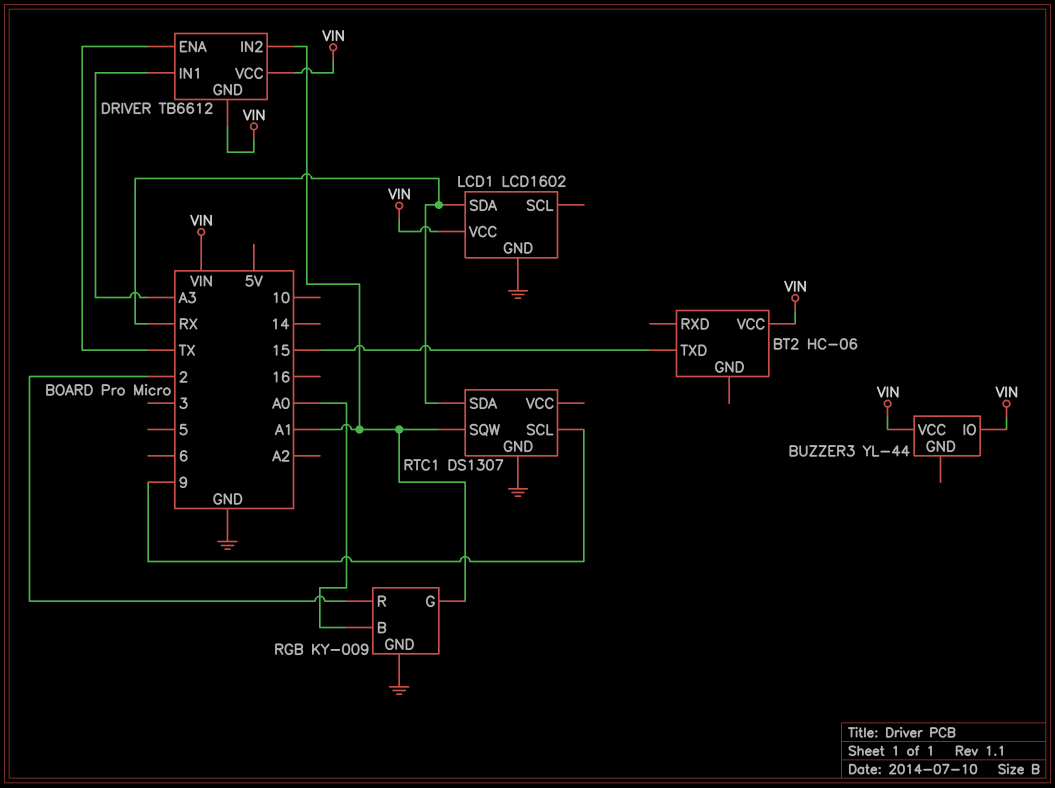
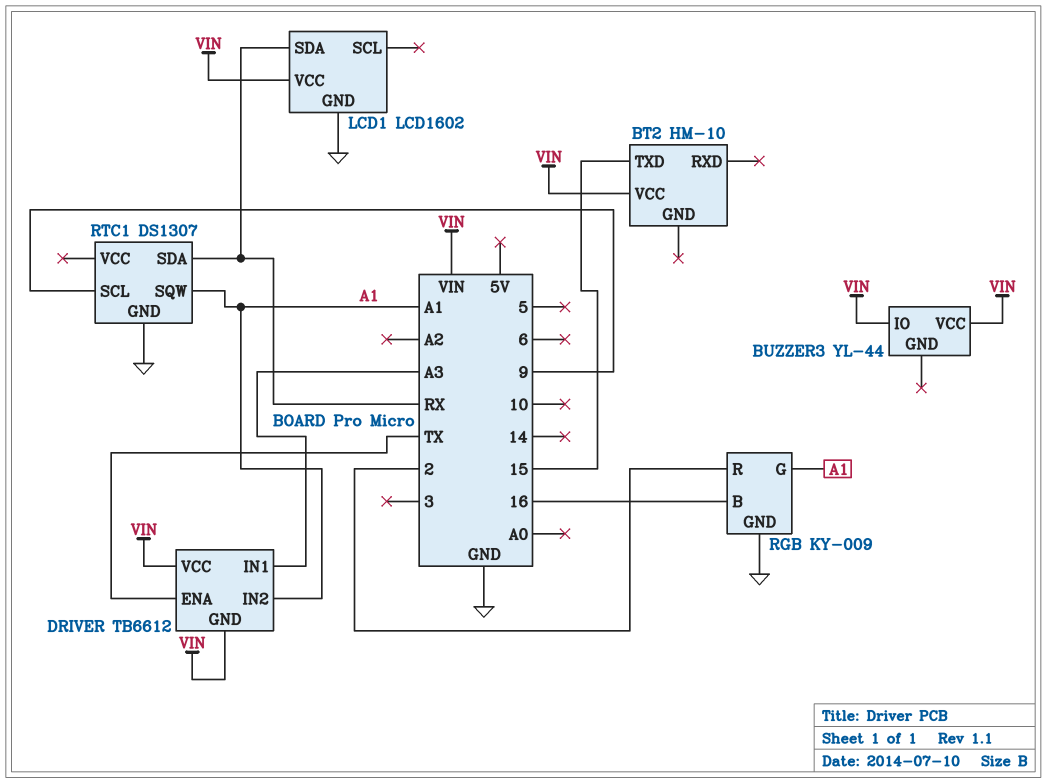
BT2: HC-06 -> HM-10
RGB pin B: A0 -> 16

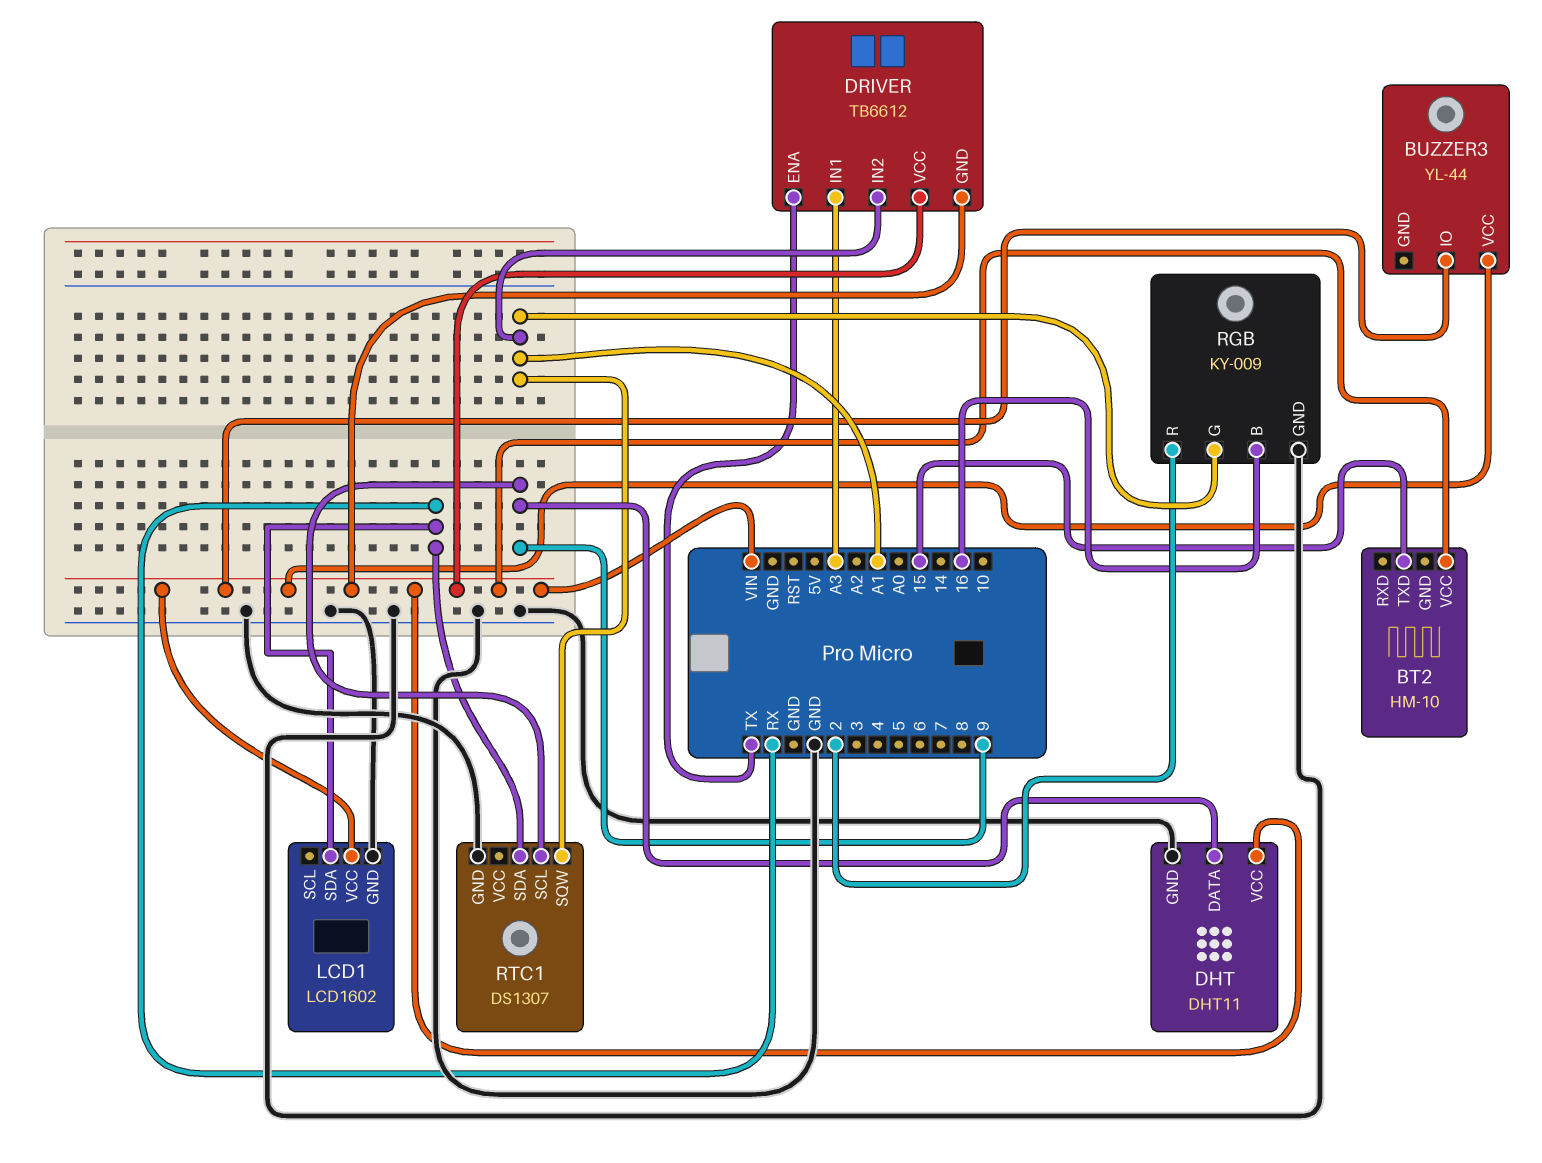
DHT: none -> DHT11
DHT pin DATA: none -> 9
DHT pin GND: none -> GND
DHT pin VCC: none -> VIN

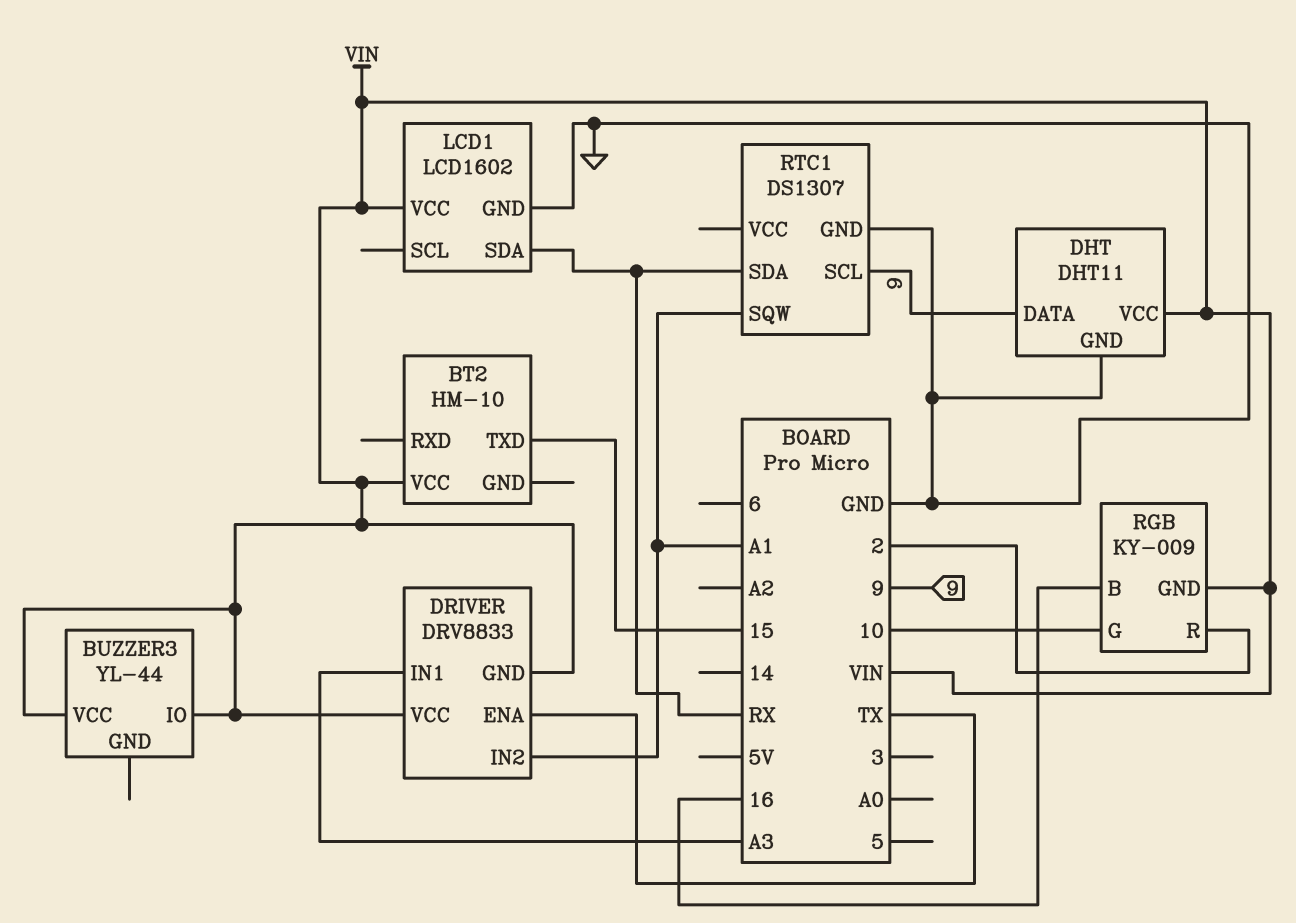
DRIVER: TB6612 -> DRV8833
RGB pin G: A1 -> 10
RGB pin GND: GND -> VIN

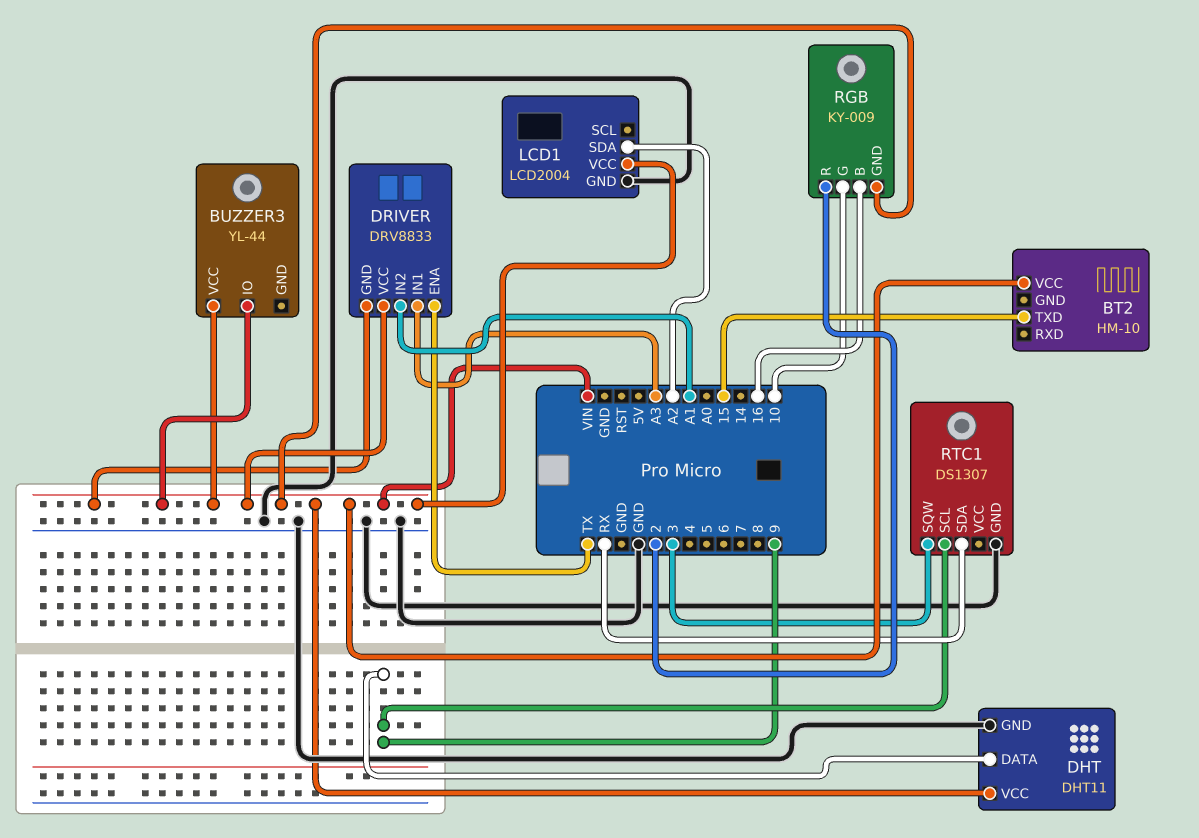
LCD1: LCD1602 -> LCD2004
LCD1 pin SDA: RX -> A2
RTC1 pin SQW: A1 -> 3

